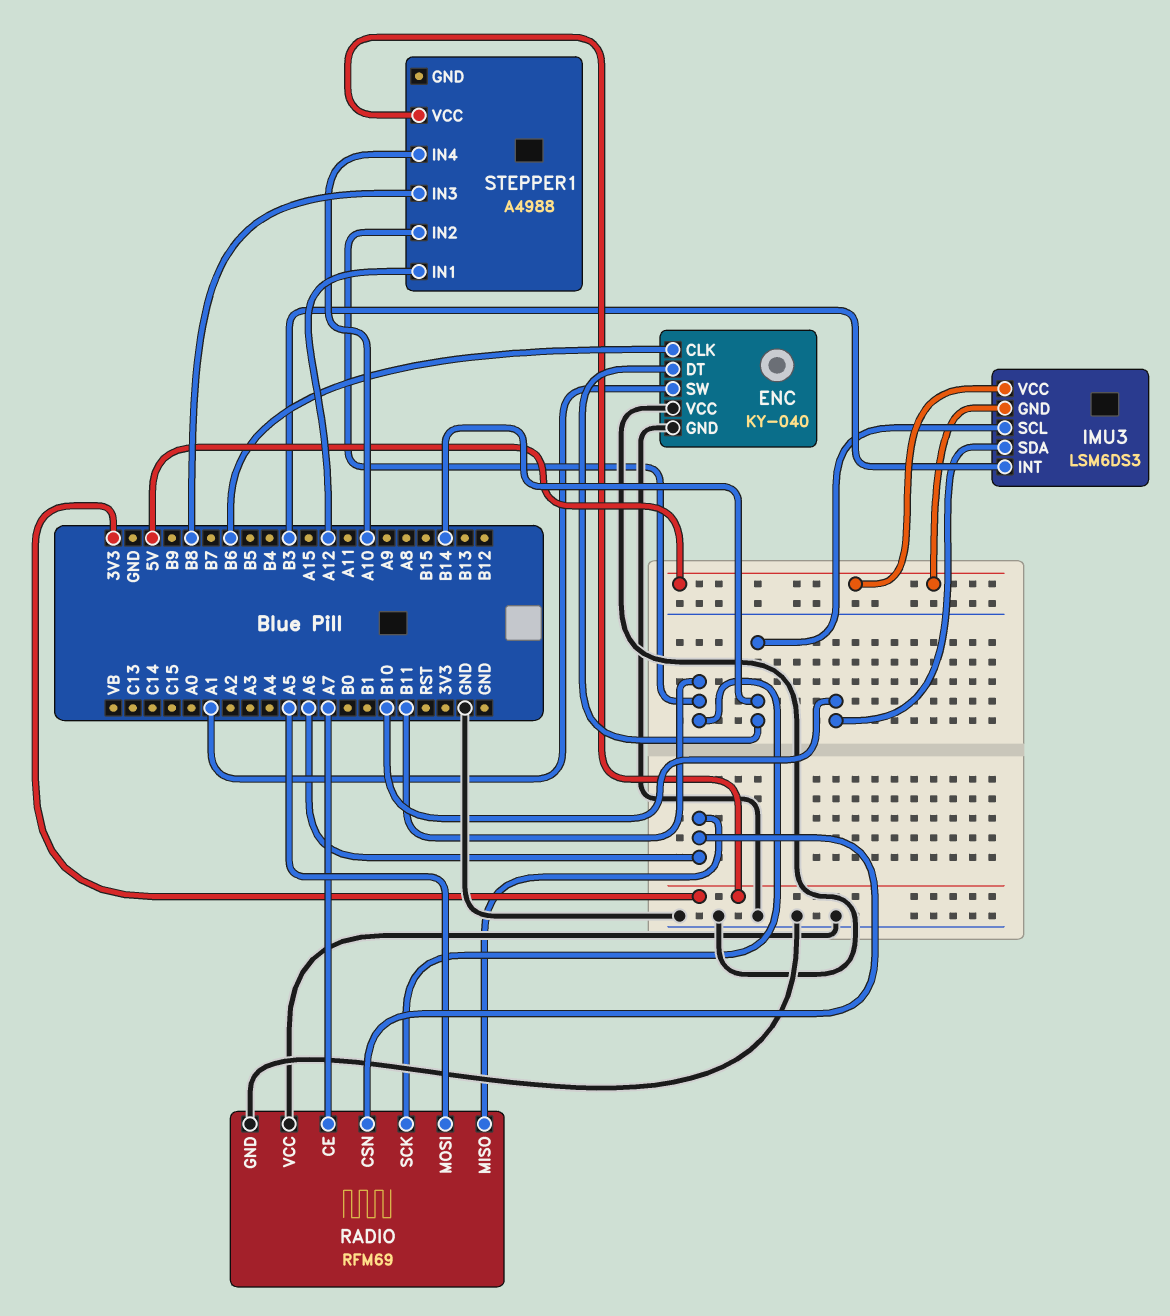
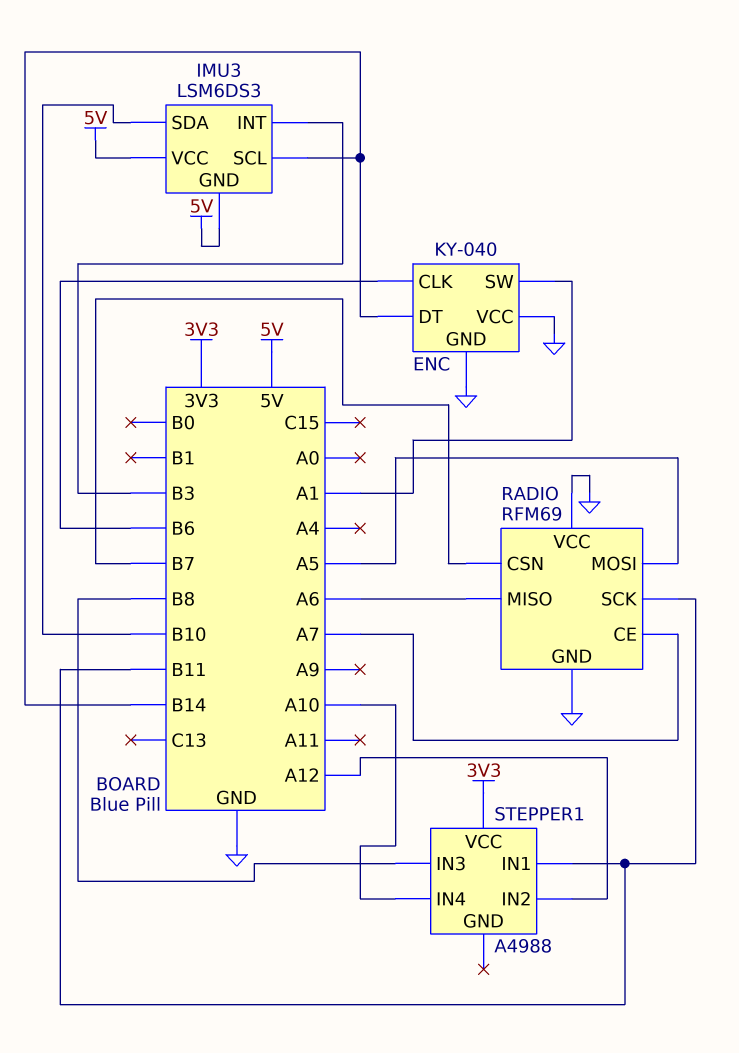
RADIO pin CSN: A6 -> B7
STEPPER1 pin IN1: A12 -> B11
STEPPER1 pin IN2: B11 -> A12

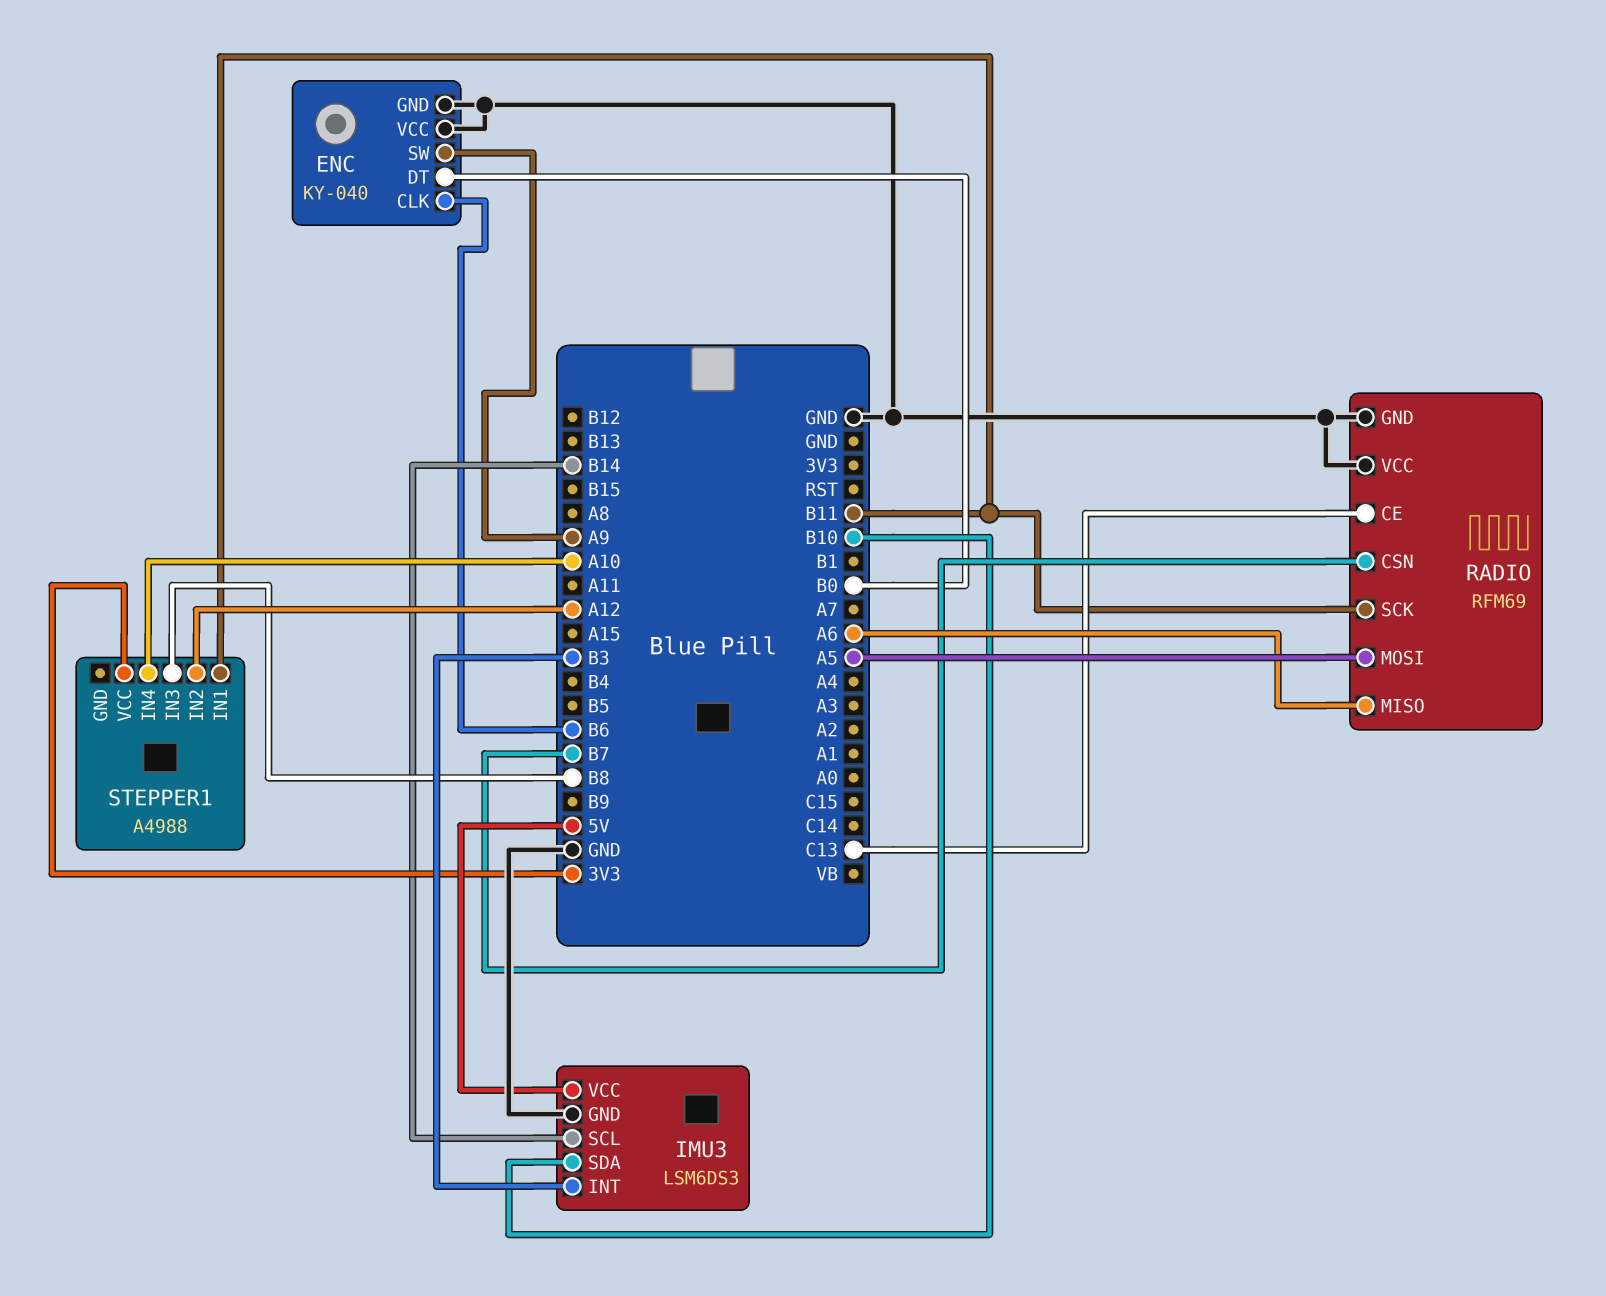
ENC pin DT: B14 -> B0
ENC pin SW: A1 -> A9
IMU3 pin GND: 5V -> GND
RADIO pin CE: A7 -> C13

